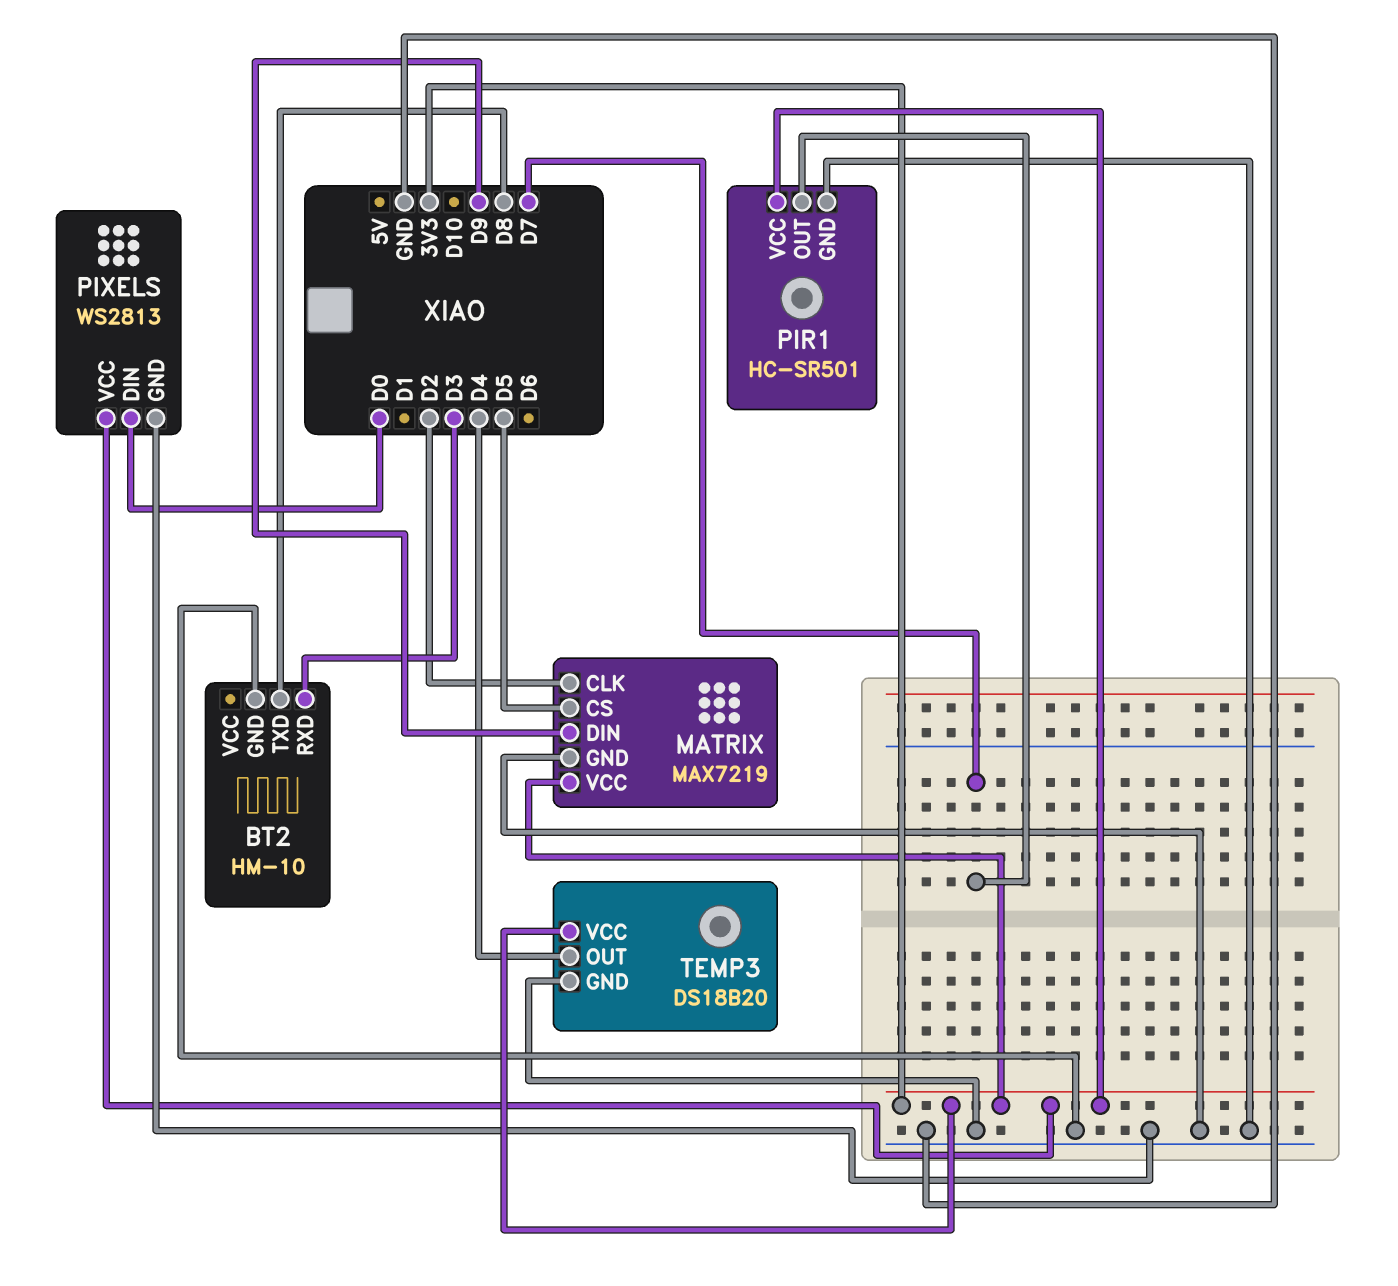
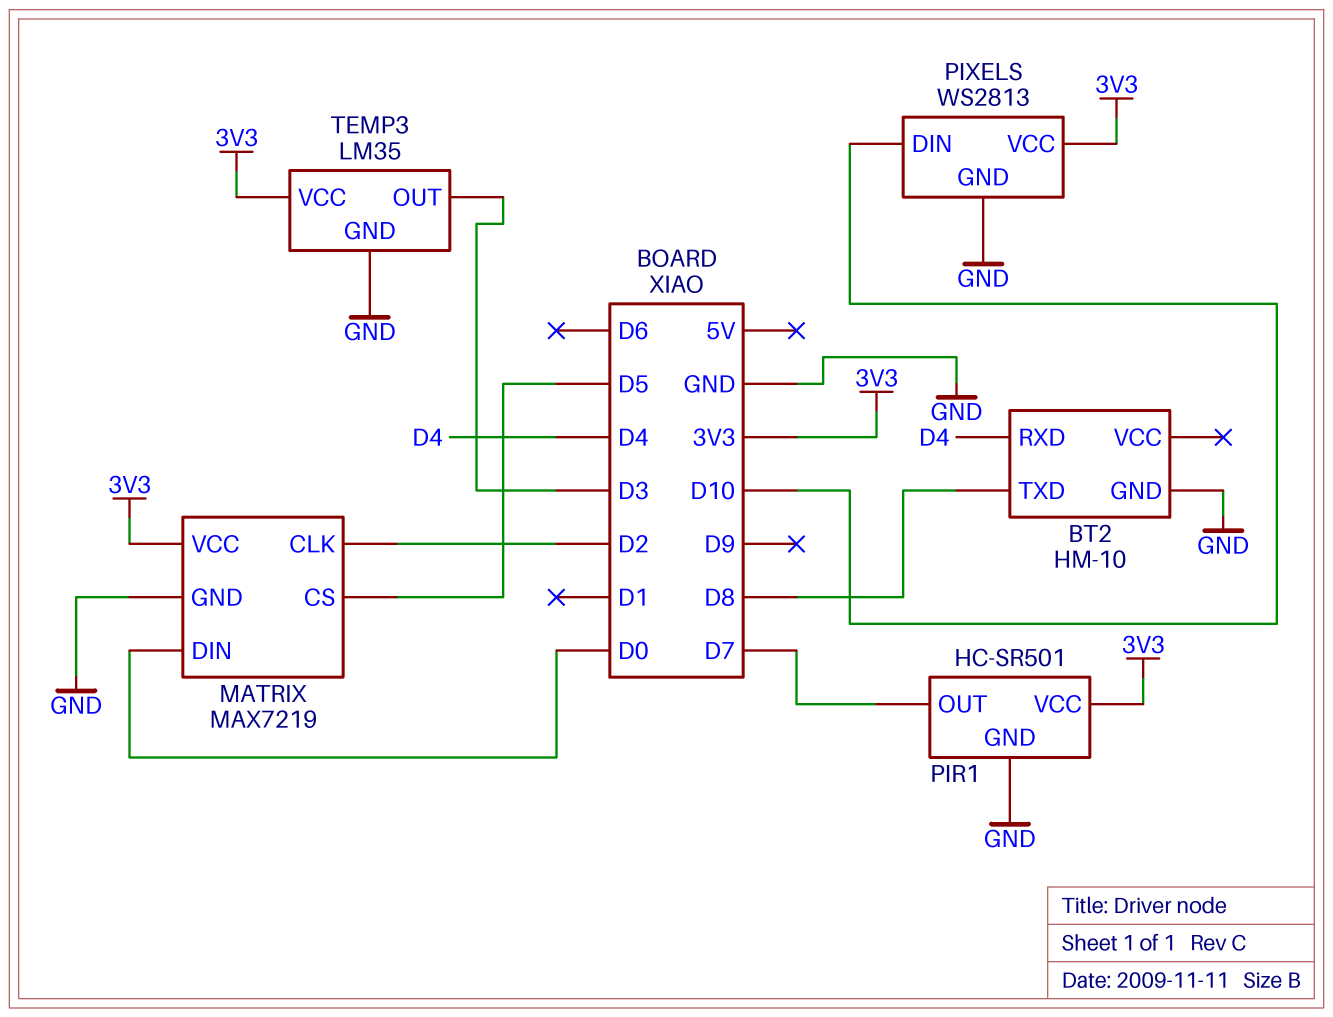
BT2 pin RXD: D3 -> D4
MATRIX pin DIN: D9 -> D0
PIXELS pin DIN: D0 -> D10
TEMP3: DS18B20 -> LM35
TEMP3 pin OUT: D4 -> D3

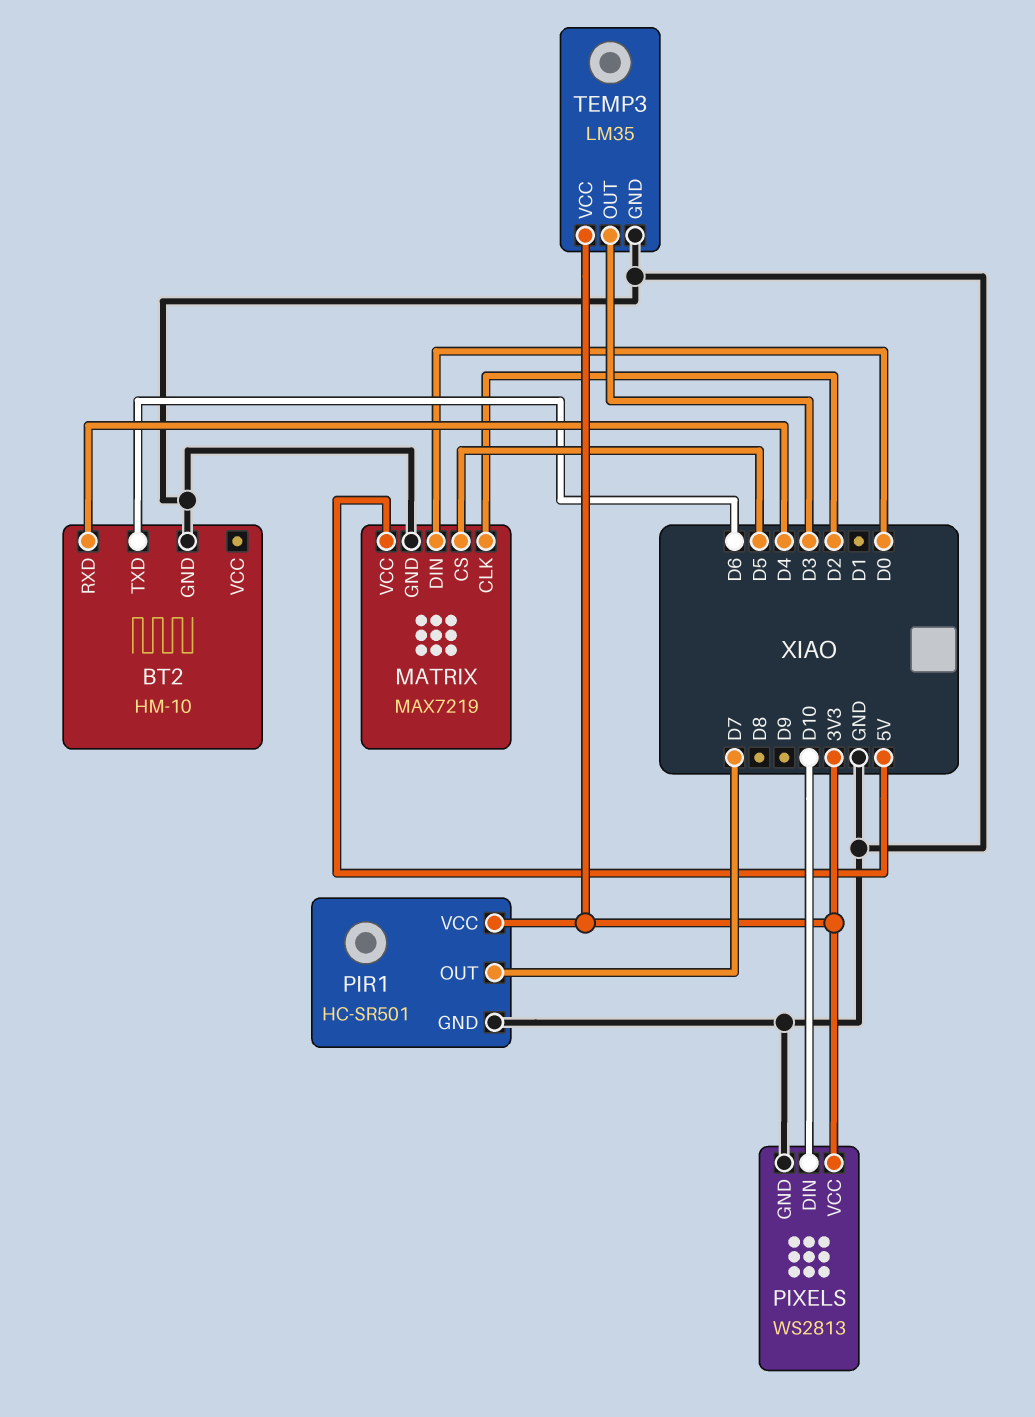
BT2 pin TXD: D8 -> D6
MATRIX pin VCC: 3V3 -> 5V

